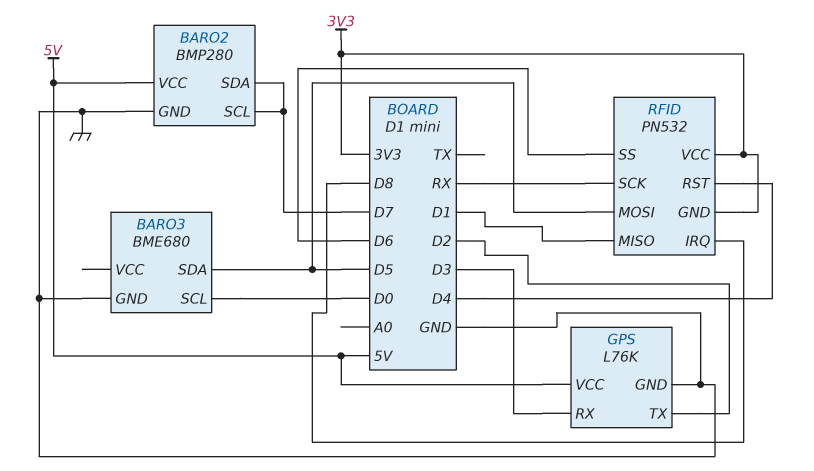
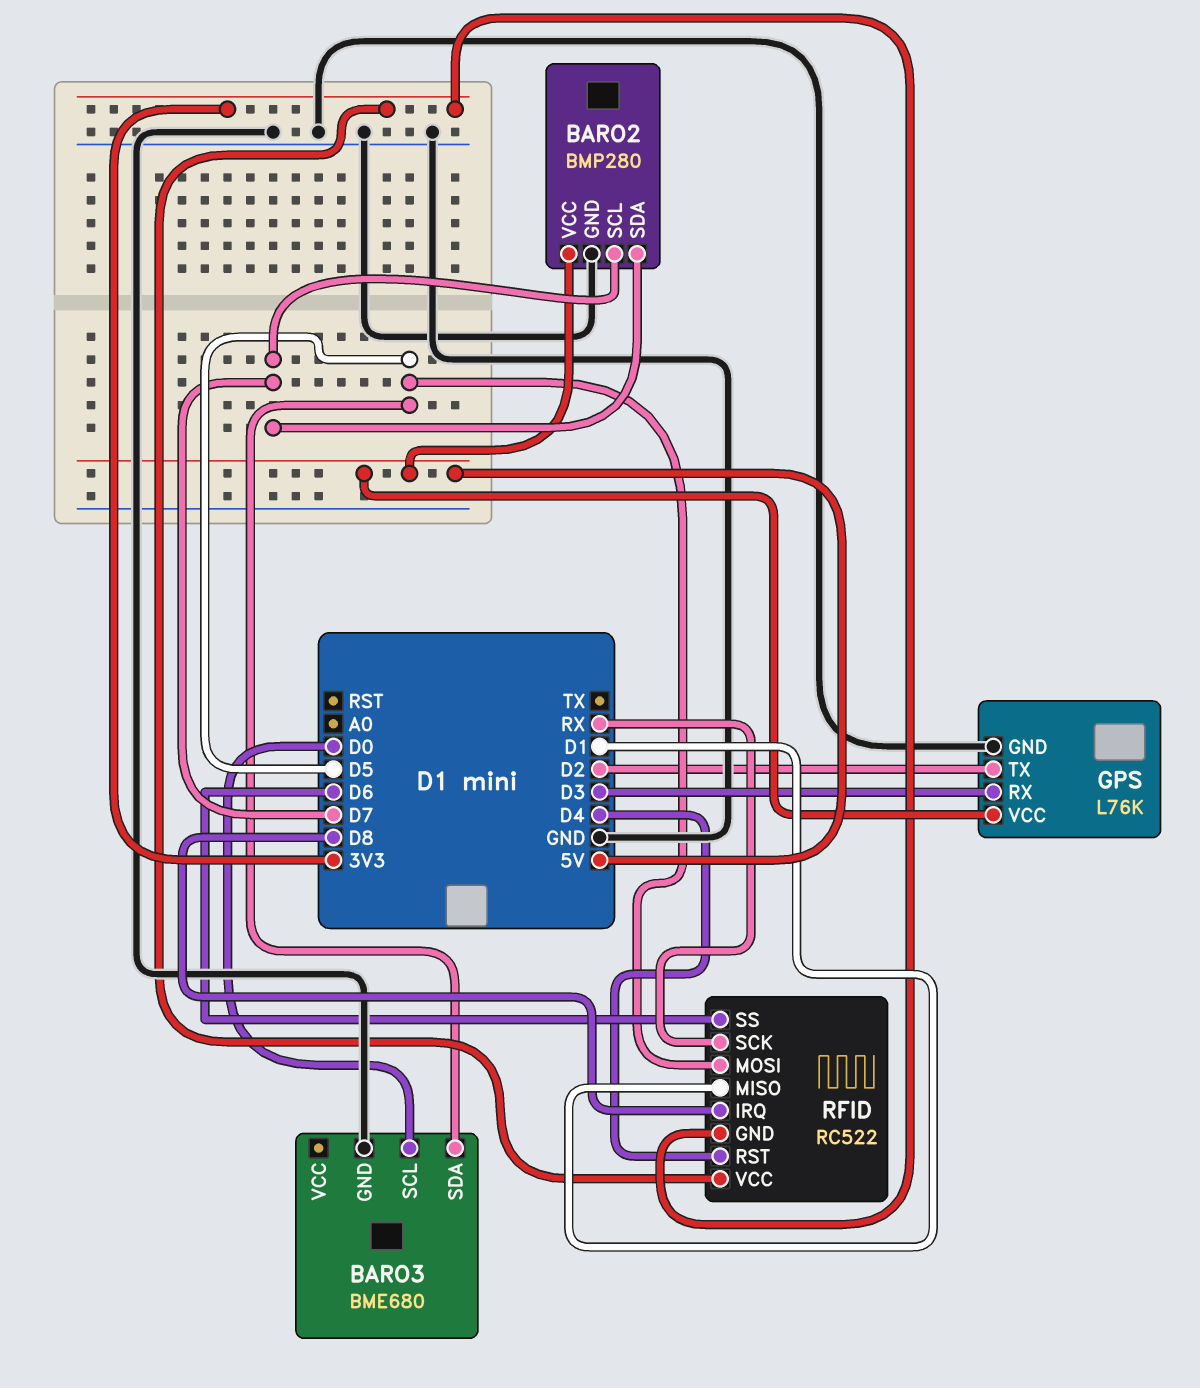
RFID: PN532 -> RC522

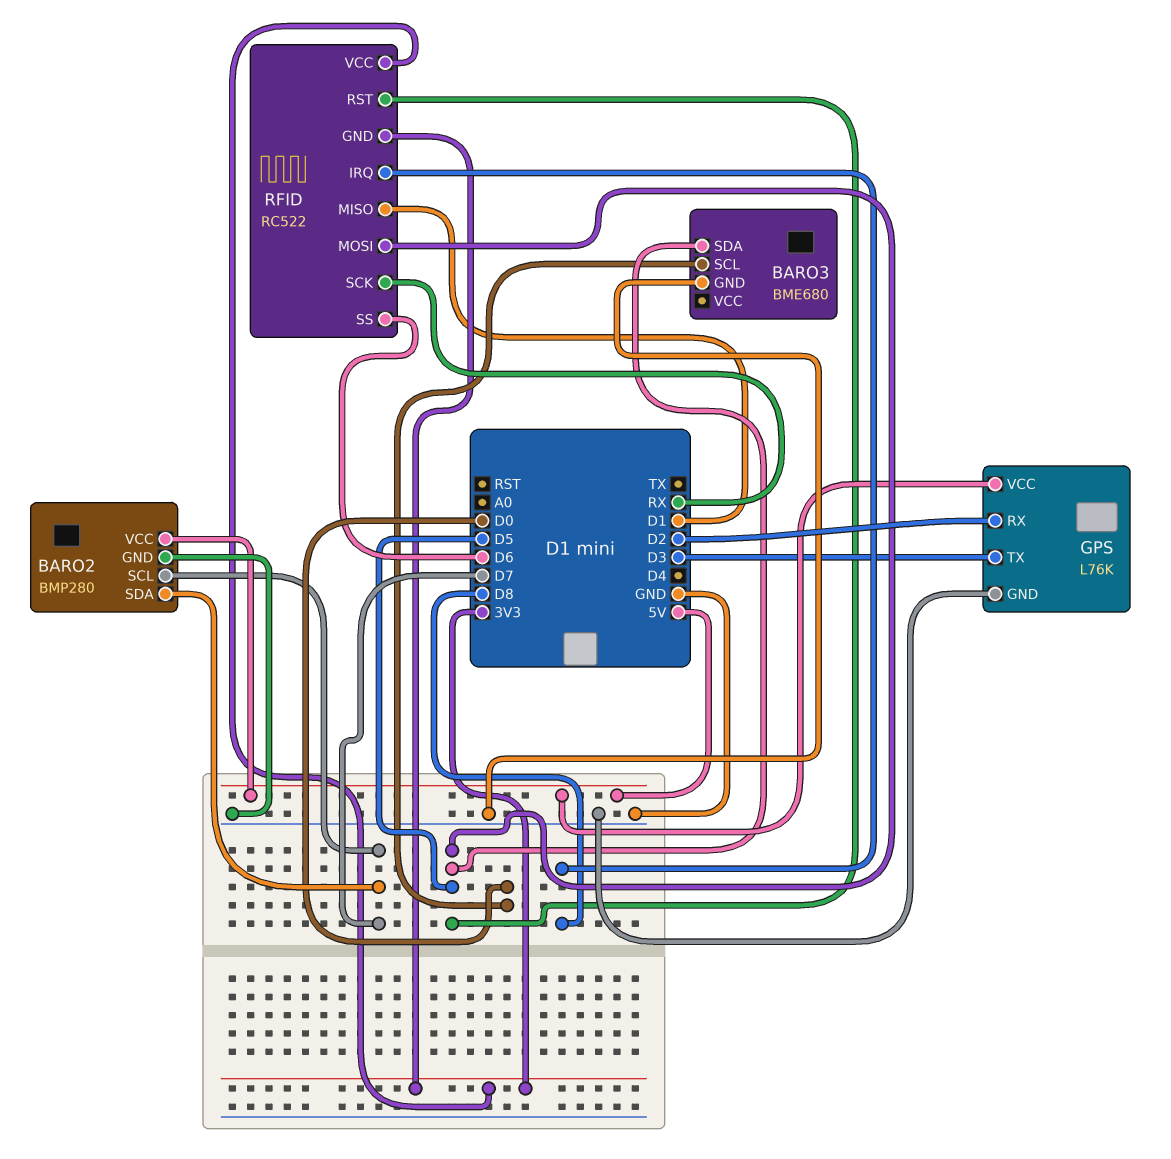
GPS pin RX: D3 -> D2
GPS pin TX: D2 -> D3
RFID pin RST: D4 -> D5

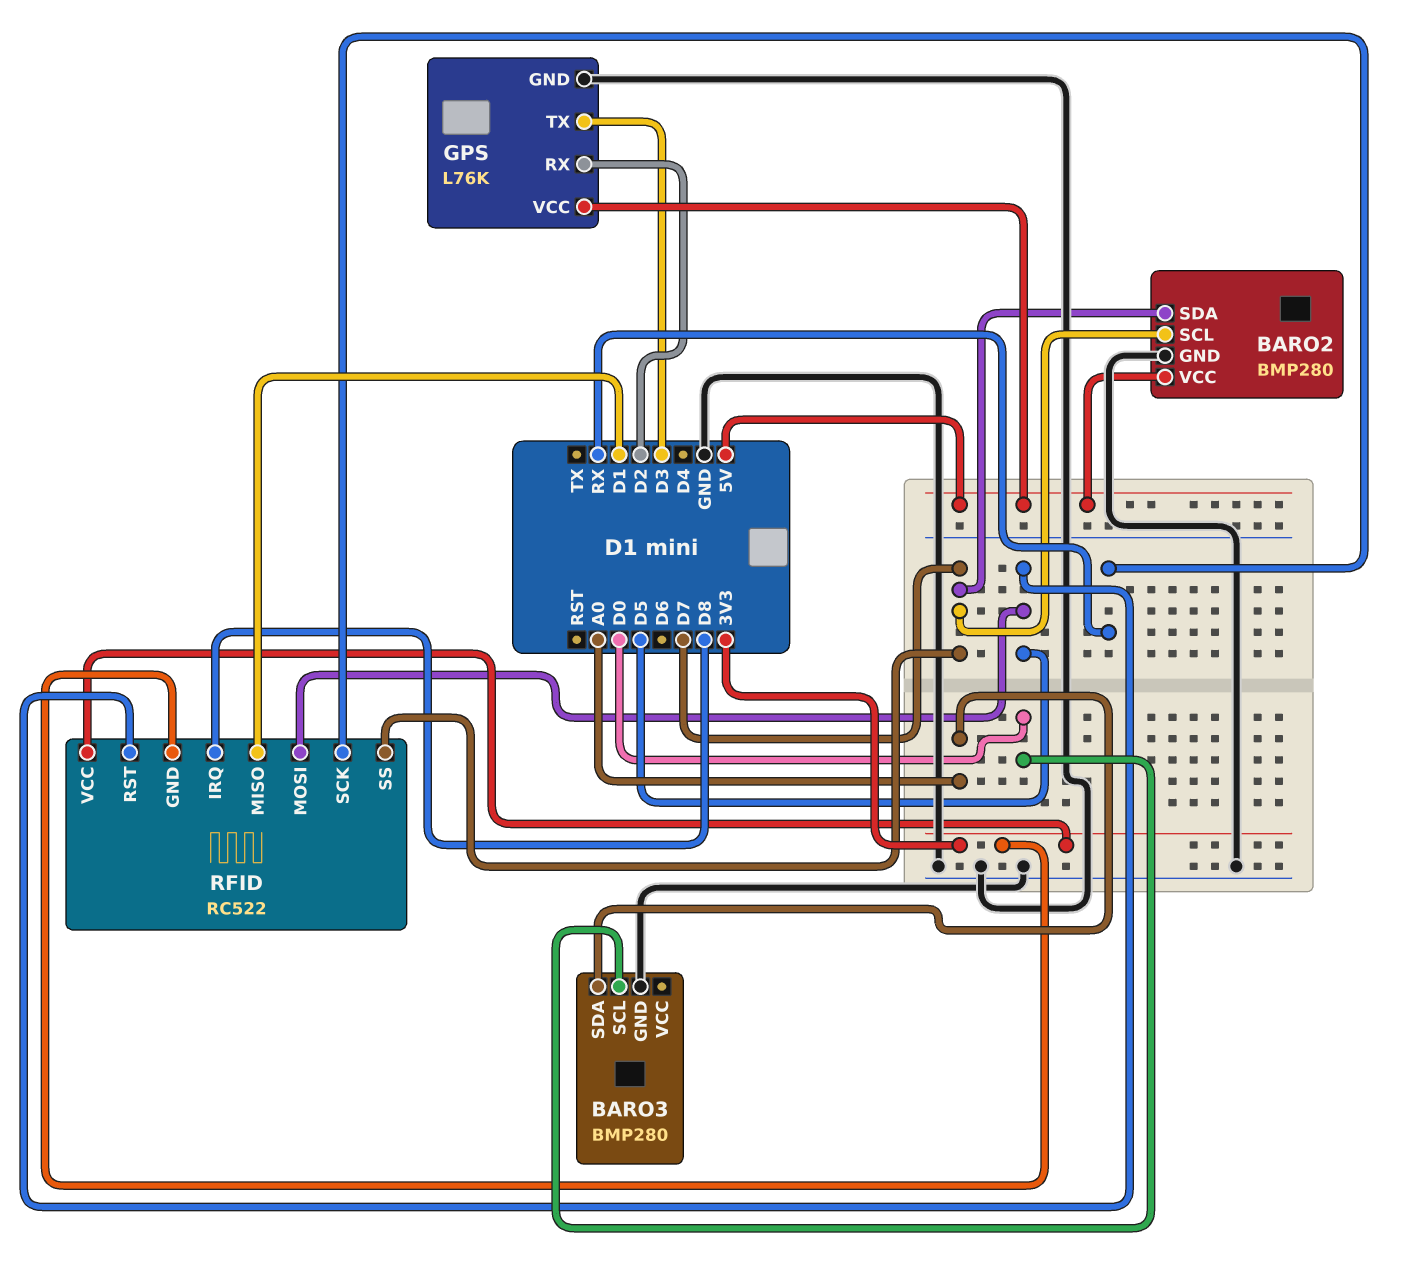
BARO3: BME680 -> BMP280
BARO3 pin SDA: D5 -> A0
RFID pin SS: D6 -> D7

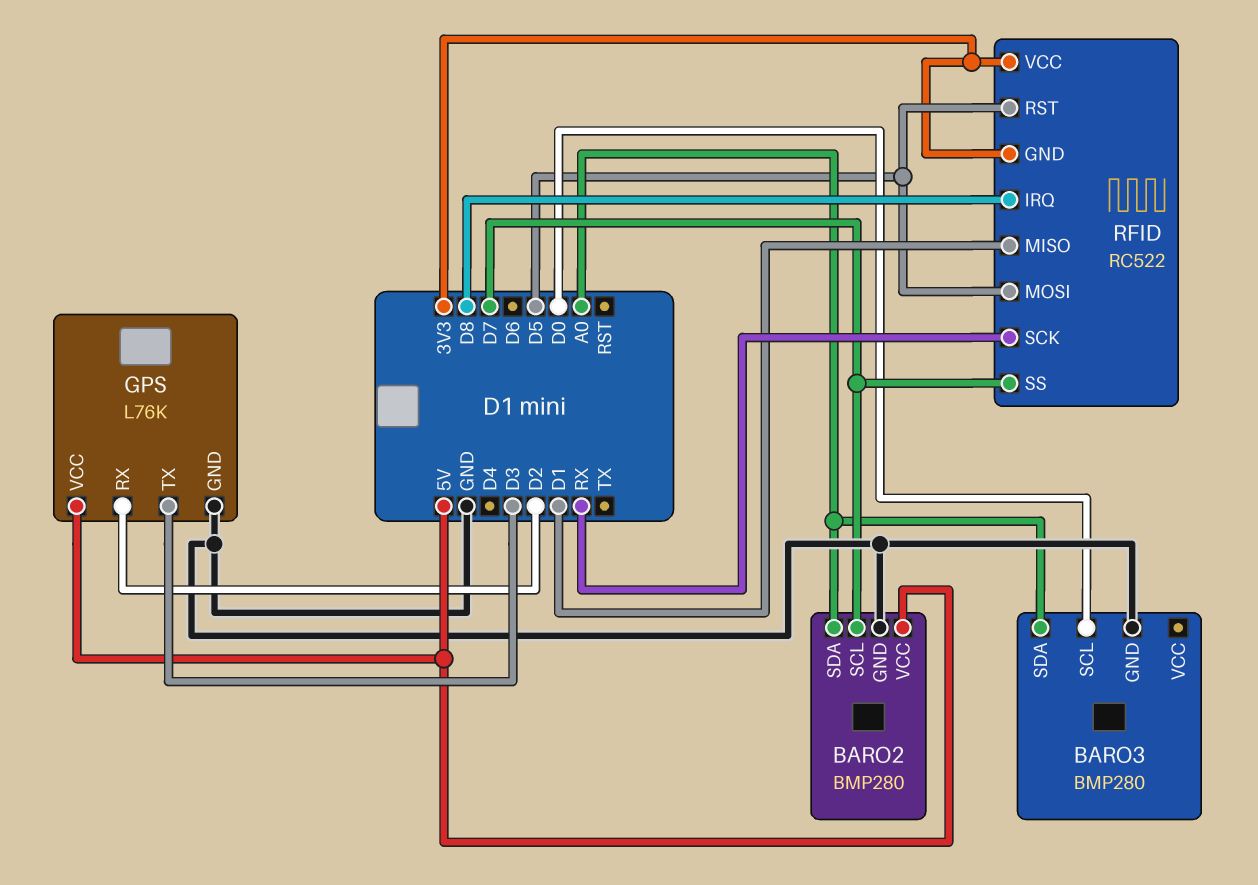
BARO2 pin SDA: D7 -> A0

